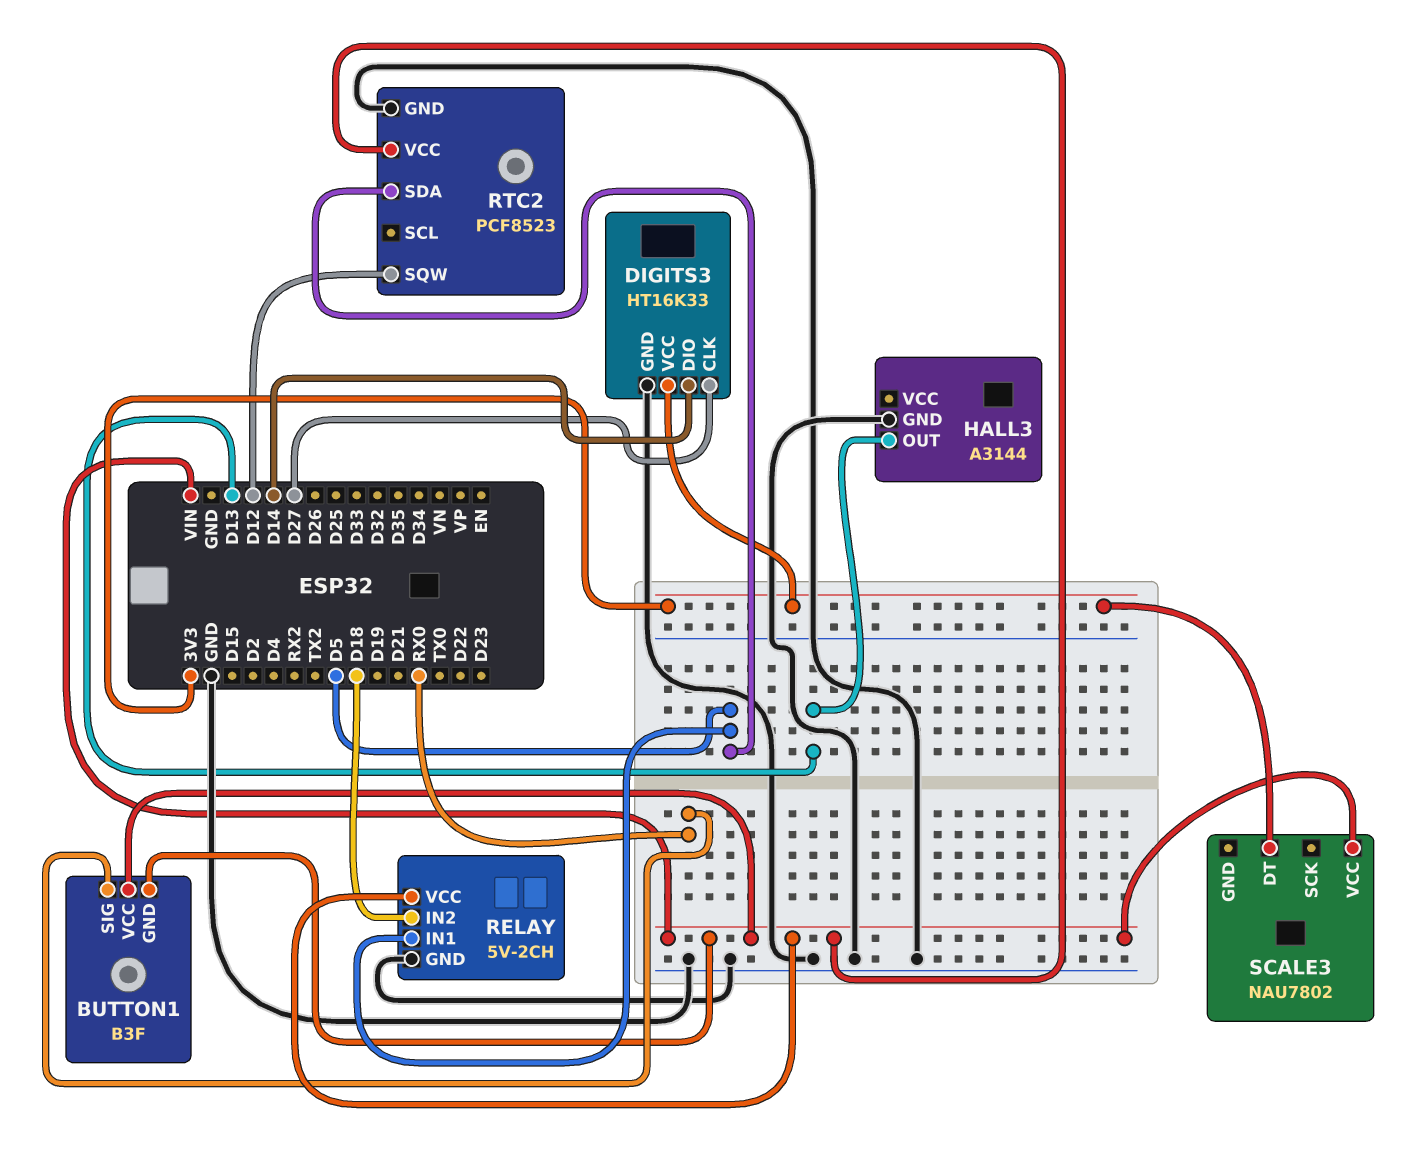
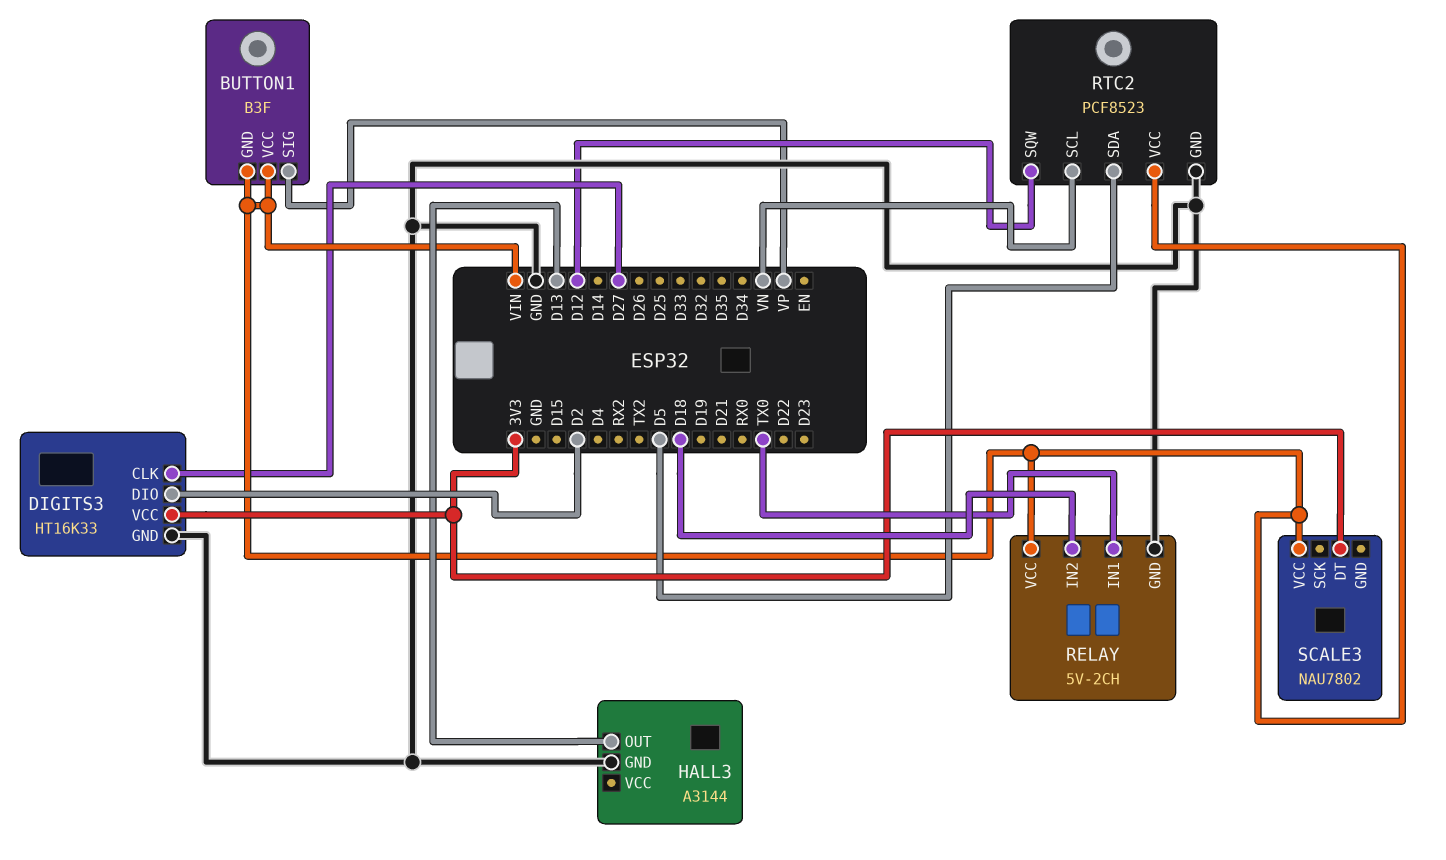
BUTTON1 pin SIG: RX0 -> VP
DIGITS3 pin DIO: D14 -> D2
RELAY pin IN1: D5 -> TX0
RTC2 pin SCL: none -> VN

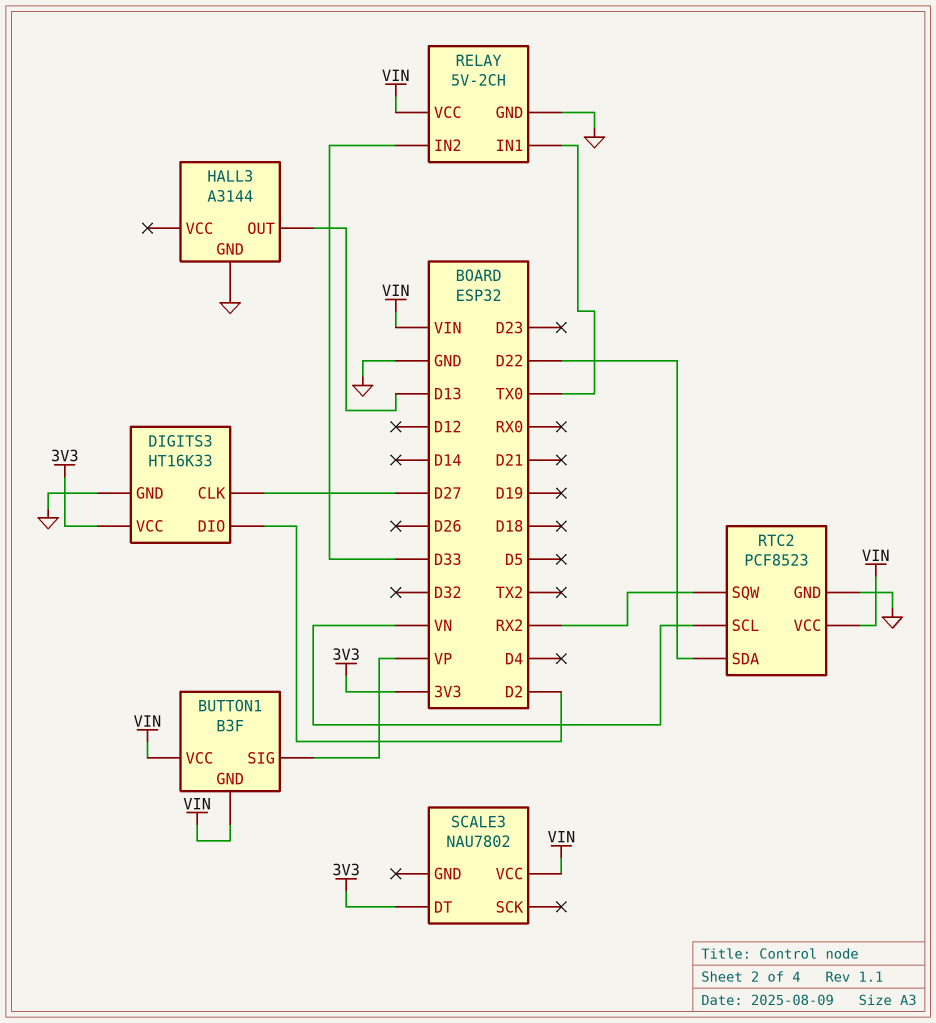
RELAY pin IN2: D18 -> D33
RTC2 pin SDA: D5 -> D22
RTC2 pin SQW: D12 -> RX2

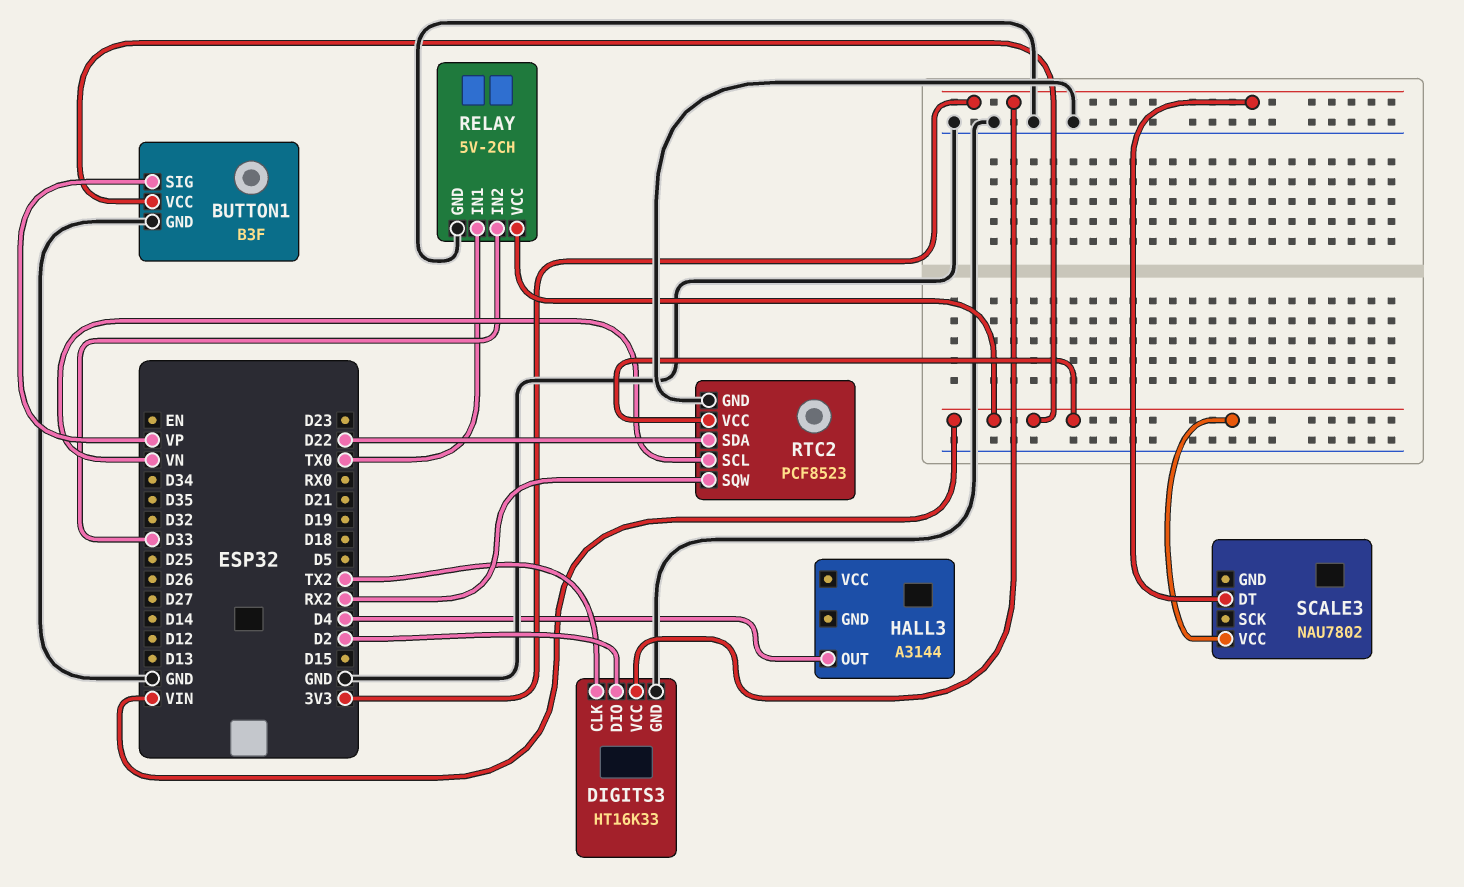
BUTTON1 pin GND: VIN -> GND
DIGITS3 pin CLK: D27 -> TX2
HALL3 pin GND: GND -> none
HALL3 pin OUT: D13 -> D4

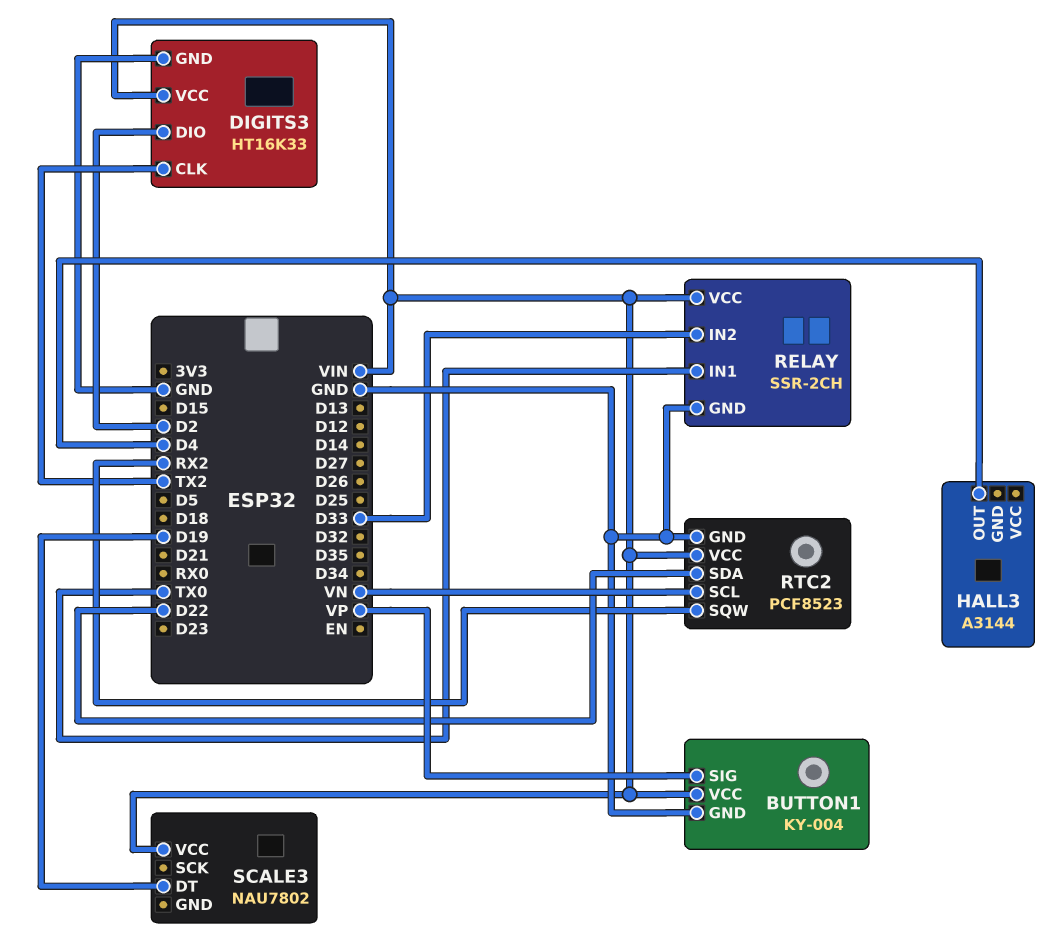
BUTTON1: B3F -> KY-004
DIGITS3 pin VCC: 3V3 -> VIN
RELAY: 5V-2CH -> SSR-2CH
SCALE3 pin DT: 3V3 -> D19

